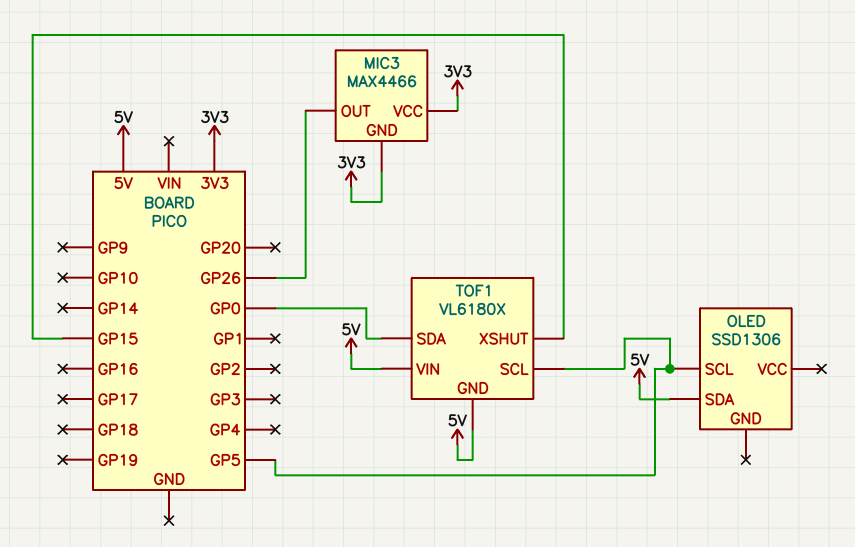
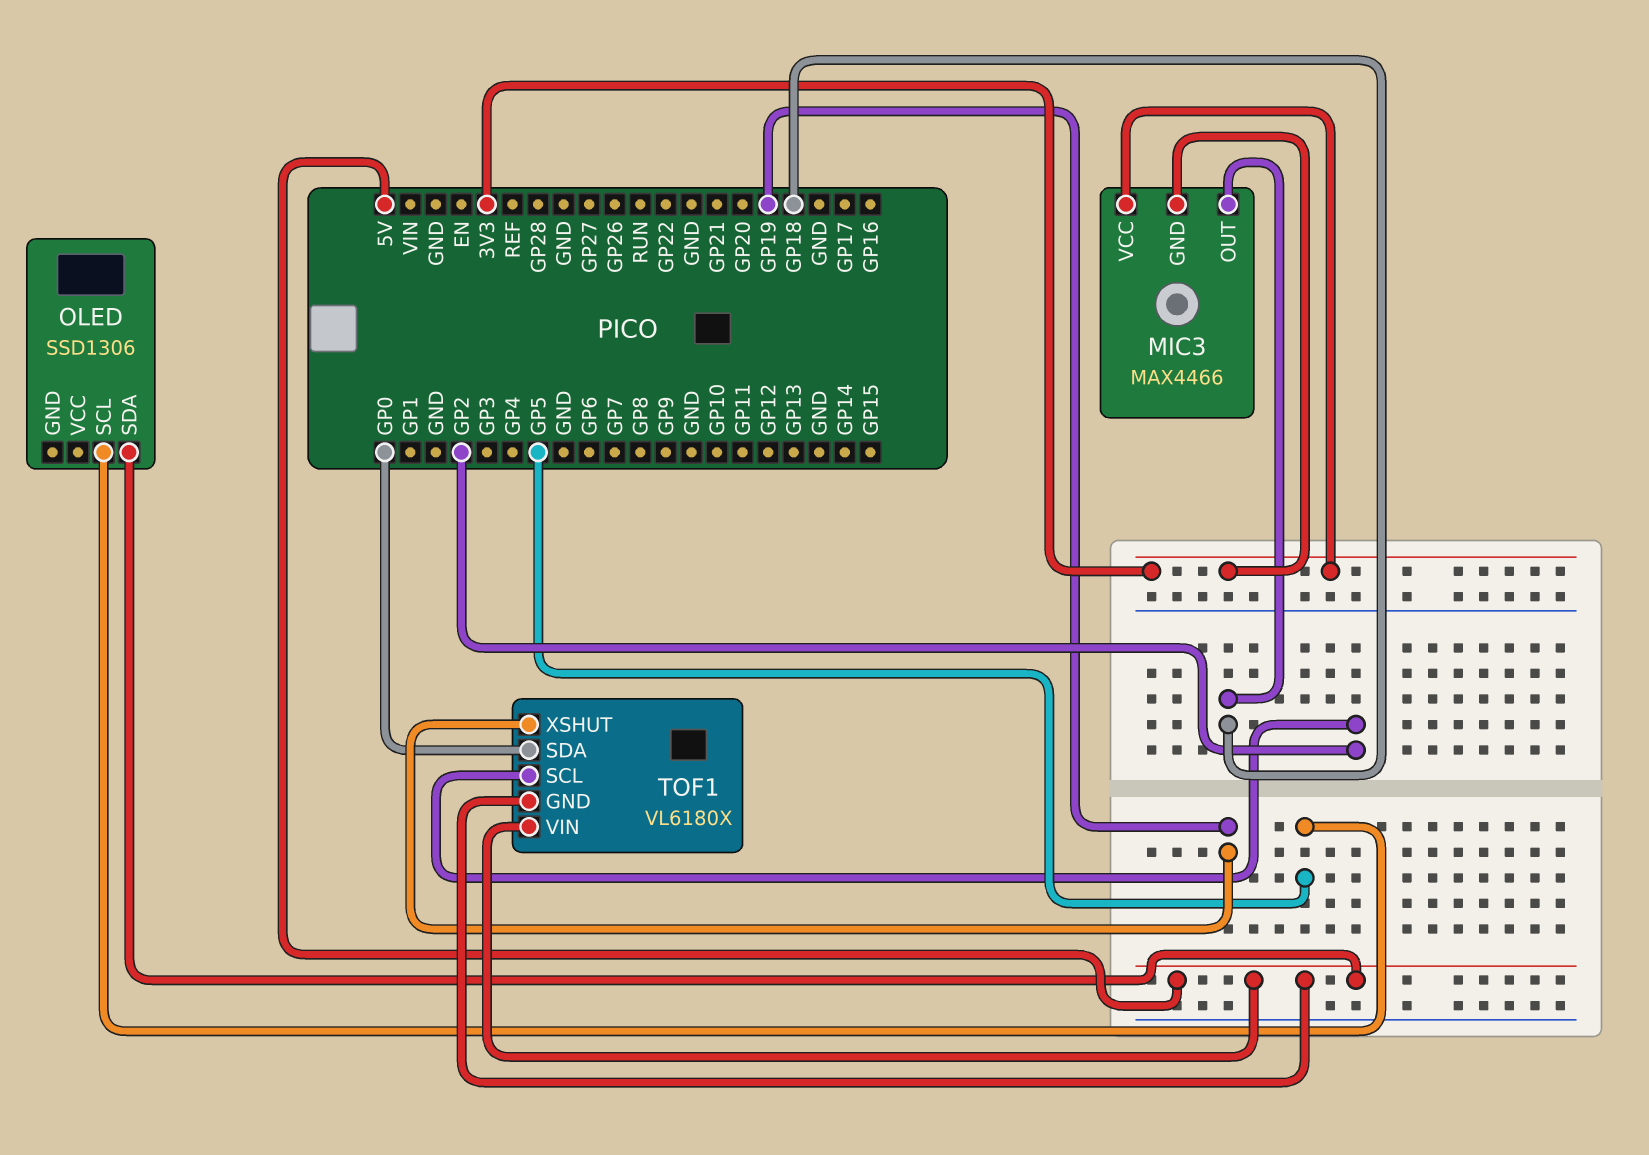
MIC3 pin OUT: GP26 -> GP18
TOF1 pin SCL: GP5 -> GP2
TOF1 pin XSHUT: GP15 -> GP19

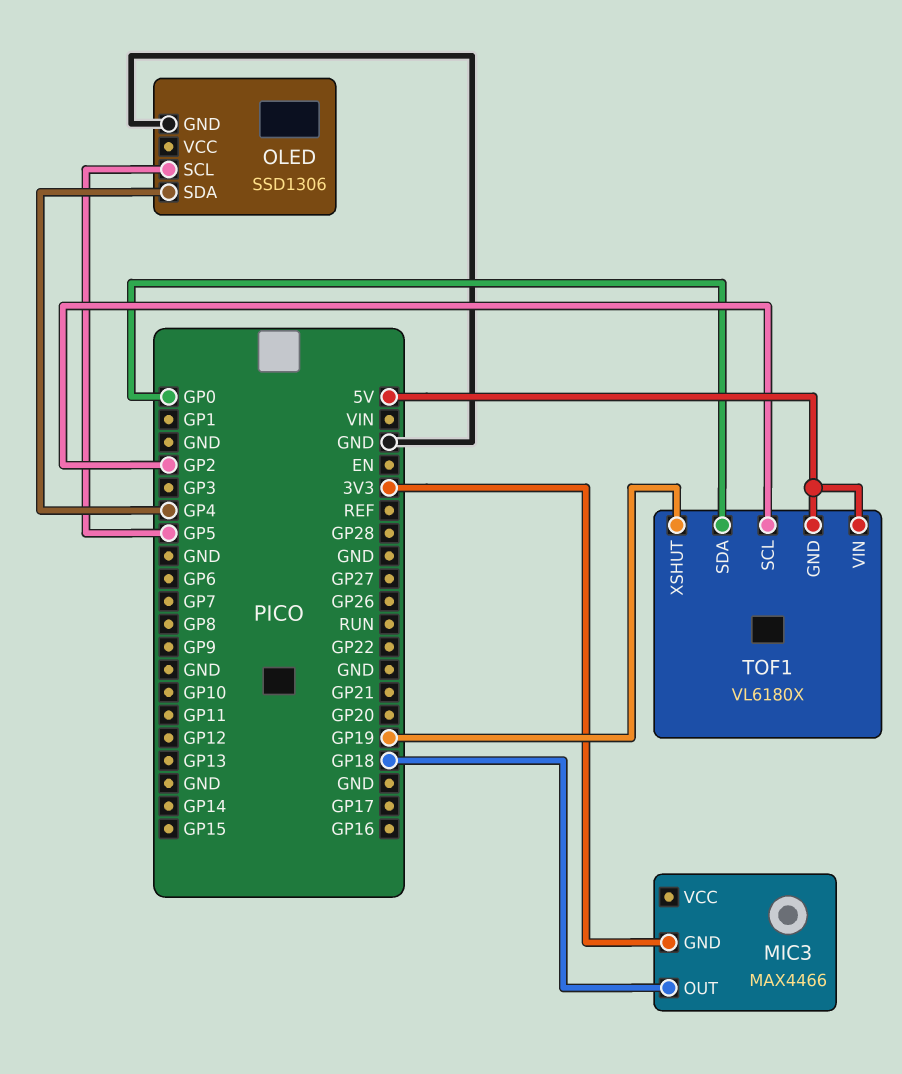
MIC3 pin VCC: 3V3 -> none
OLED pin GND: none -> GND
OLED pin SDA: 5V -> GP4

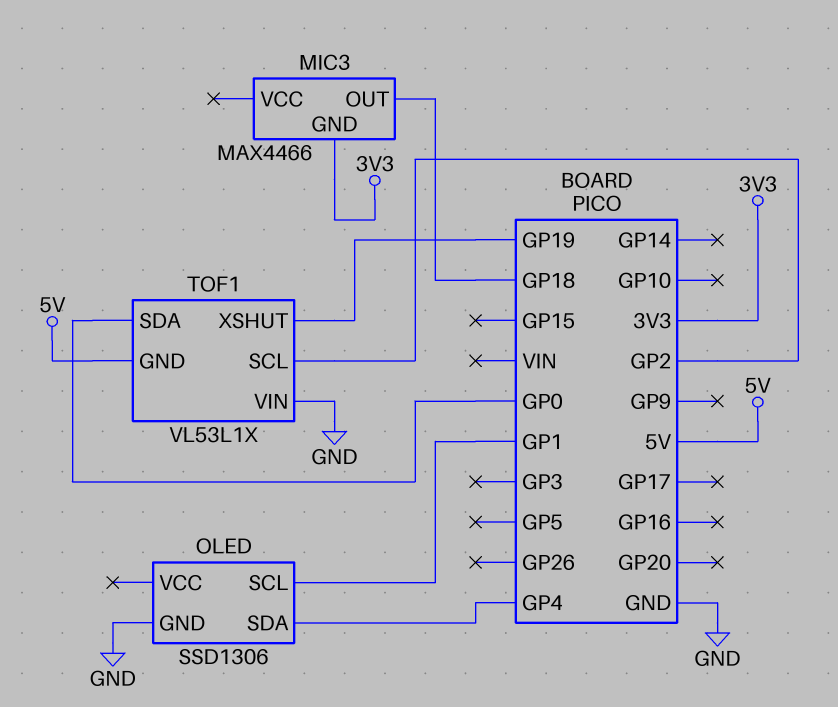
OLED pin SCL: GP5 -> GP1
TOF1: VL6180X -> VL53L1X
TOF1 pin VIN: 5V -> GND

